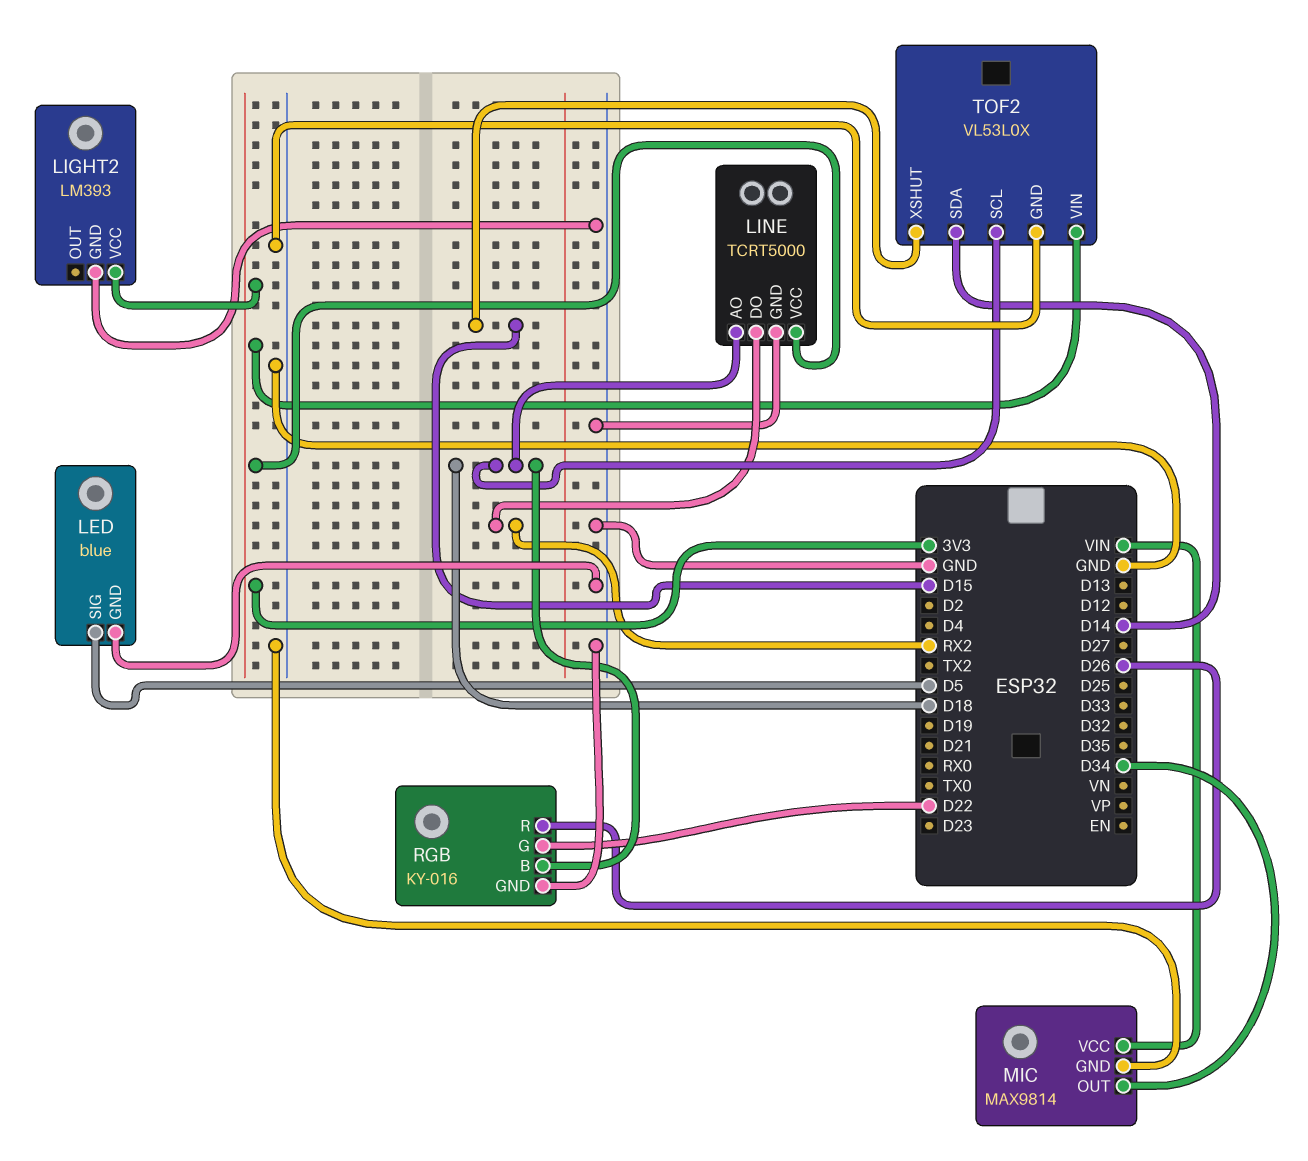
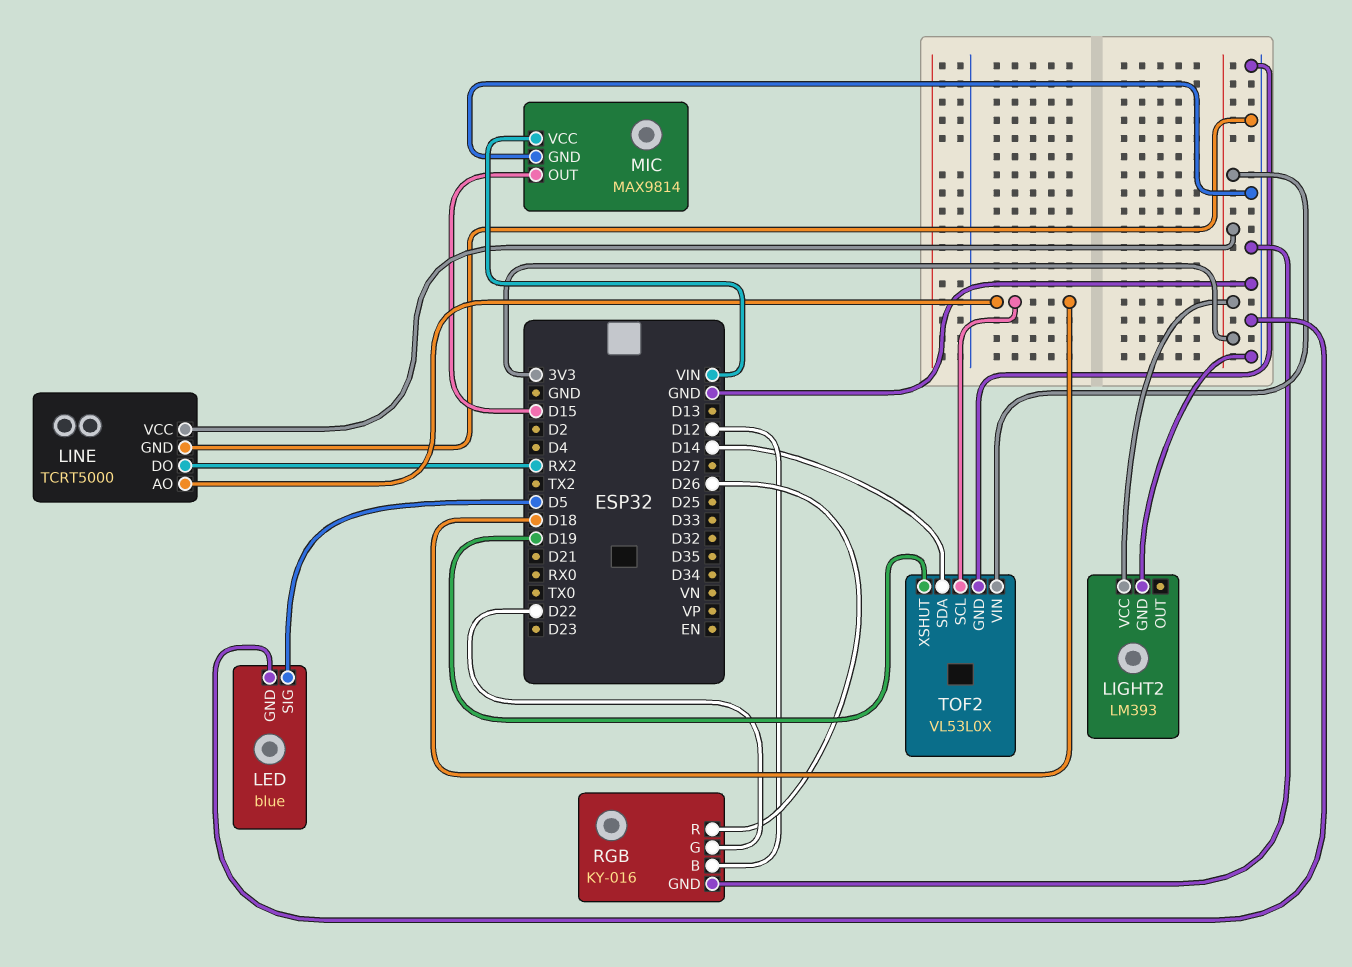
MIC pin OUT: D34 -> D15
RGB pin B: D18 -> D12
TOF2 pin XSHUT: D15 -> D19

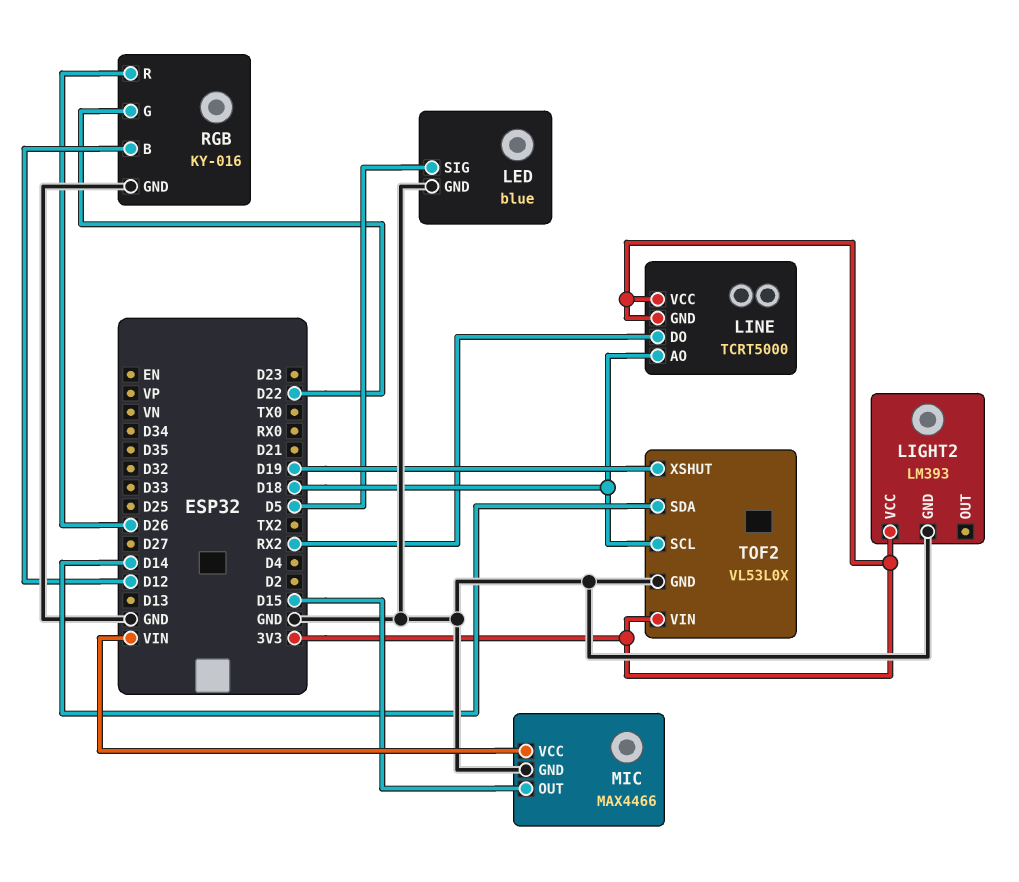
LINE pin GND: GND -> 3V3
MIC: MAX9814 -> MAX4466

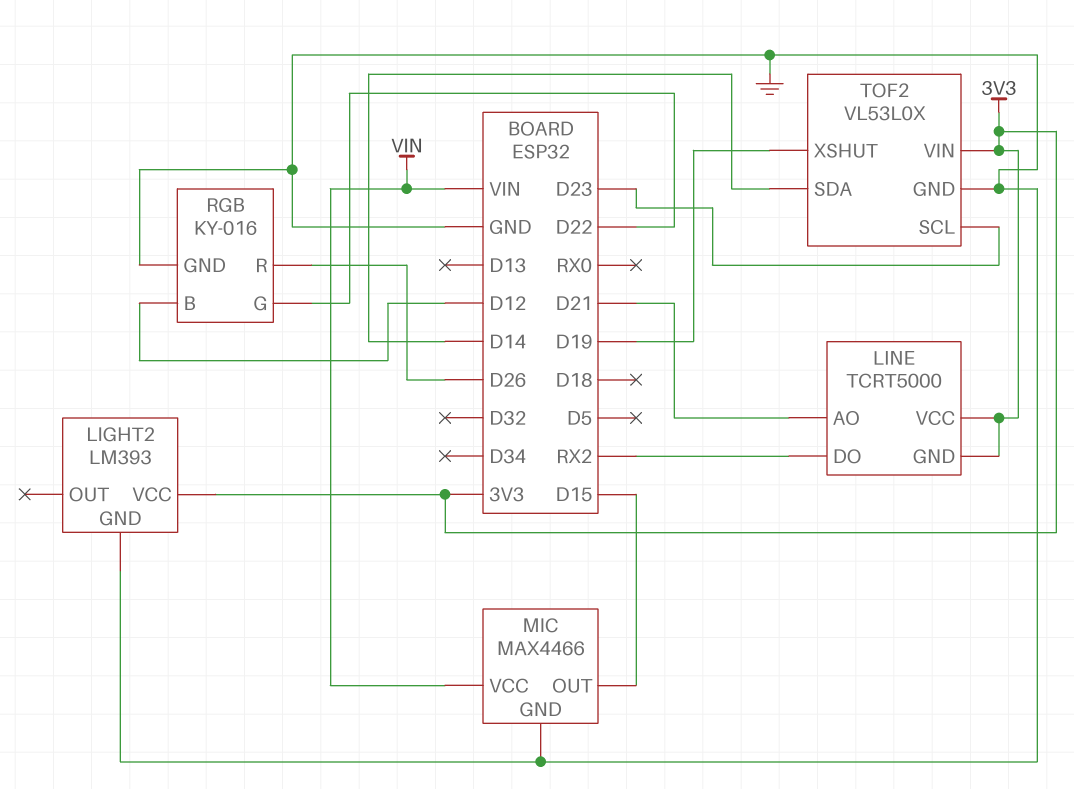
LED: blue -> none
LED pin GND: GND -> none
LED pin SIG: D5 -> none
LINE pin AO: D18 -> D21
TOF2 pin SCL: D18 -> D23

